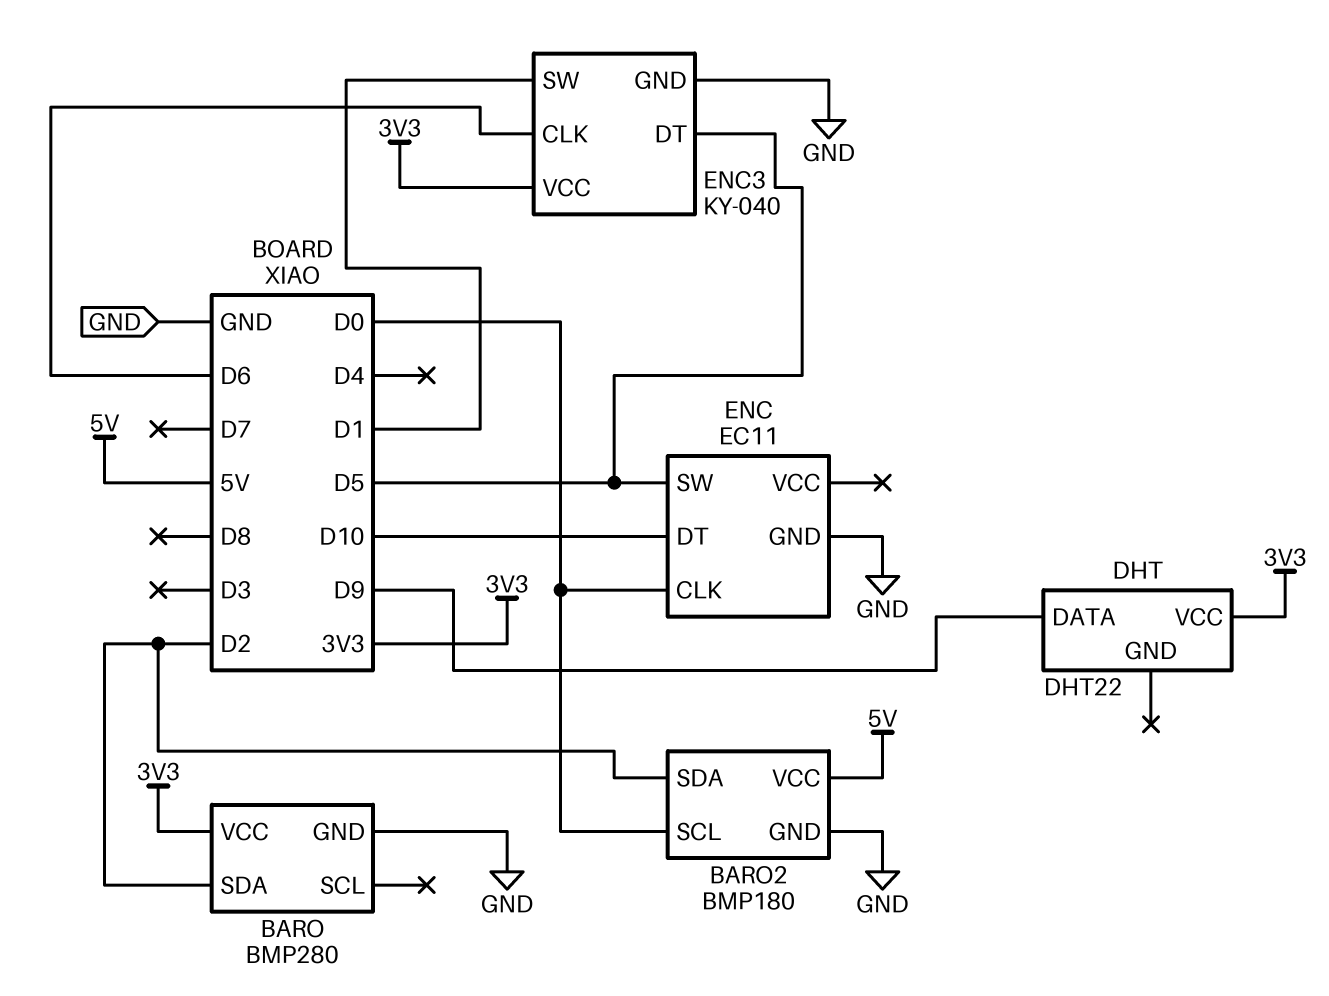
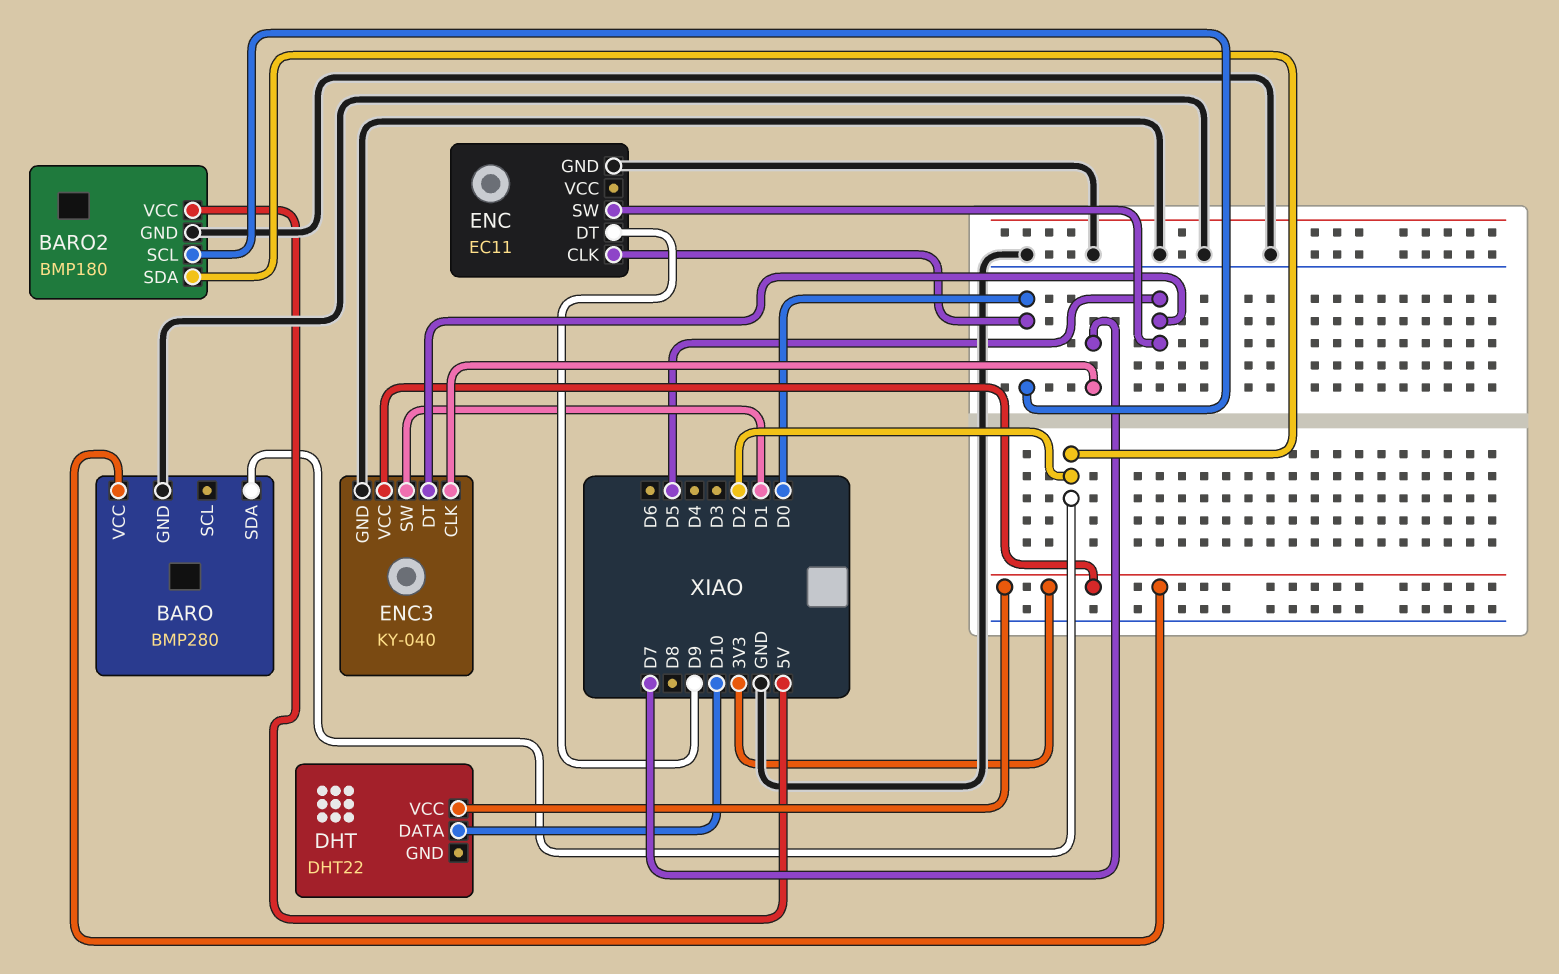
DHT pin DATA: D9 -> D10
ENC pin DT: D10 -> D9
ENC3 pin CLK: D6 -> D7

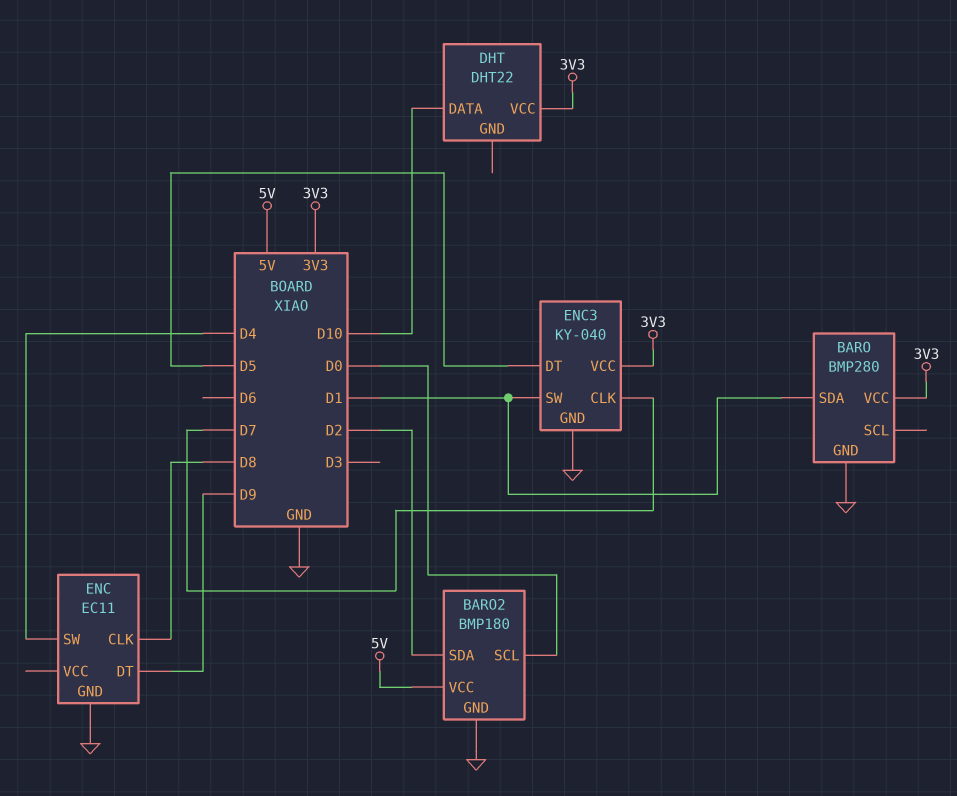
BARO pin SDA: D2 -> D1
ENC pin CLK: D0 -> D8
ENC pin SW: D5 -> D4

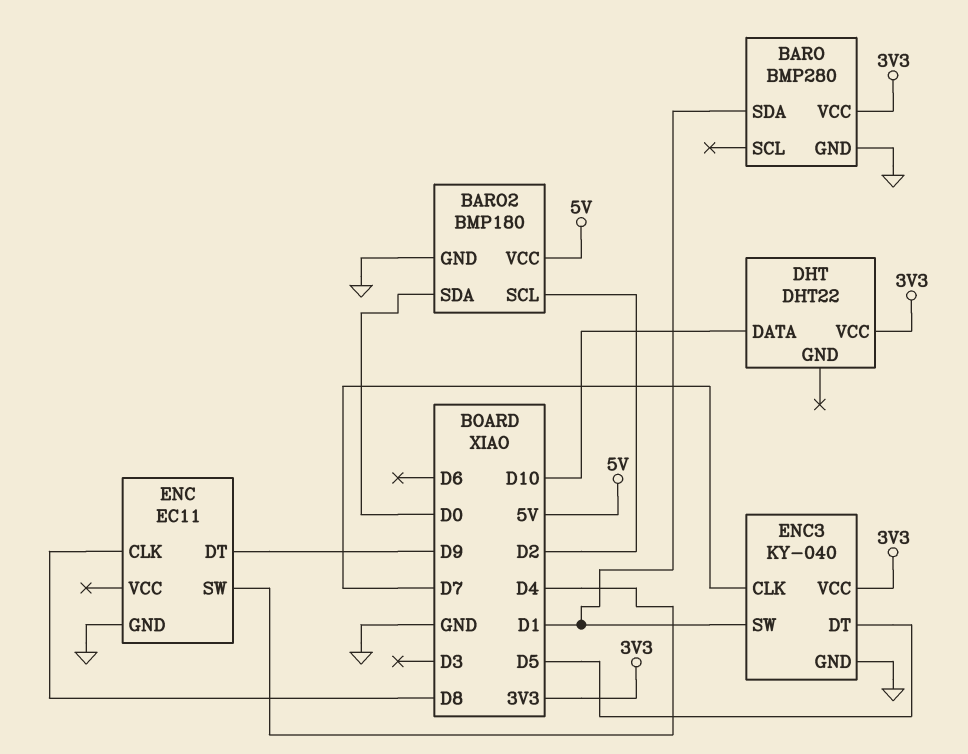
BARO2 pin SCL: D0 -> D2
BARO2 pin SDA: D2 -> D0

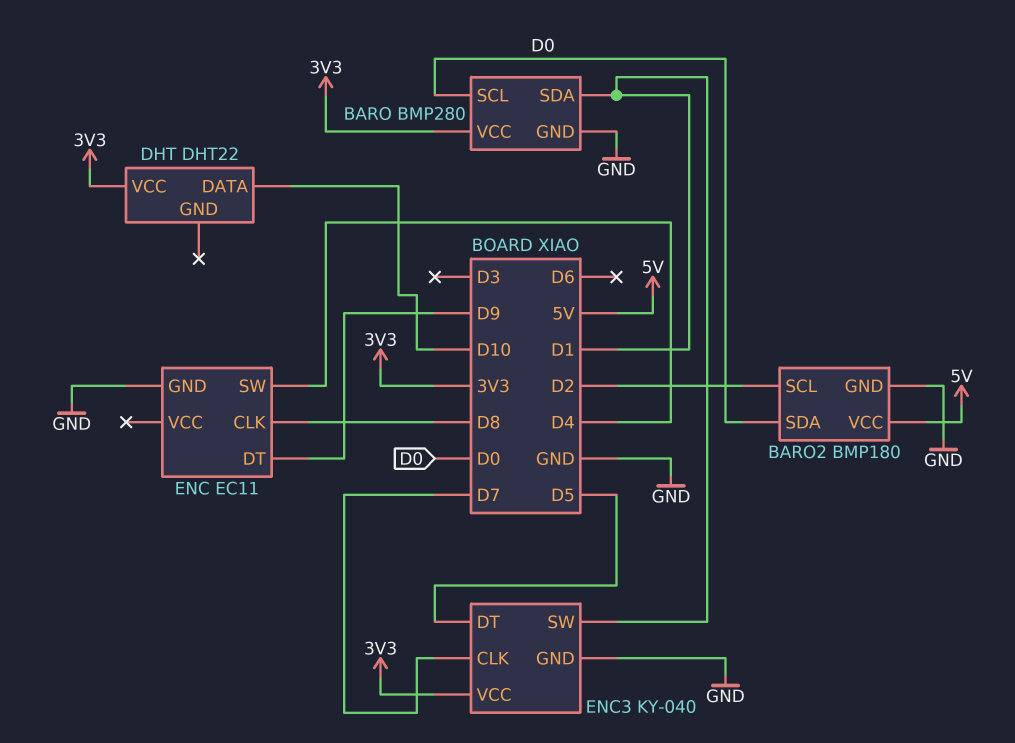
BARO pin SCL: none -> D0

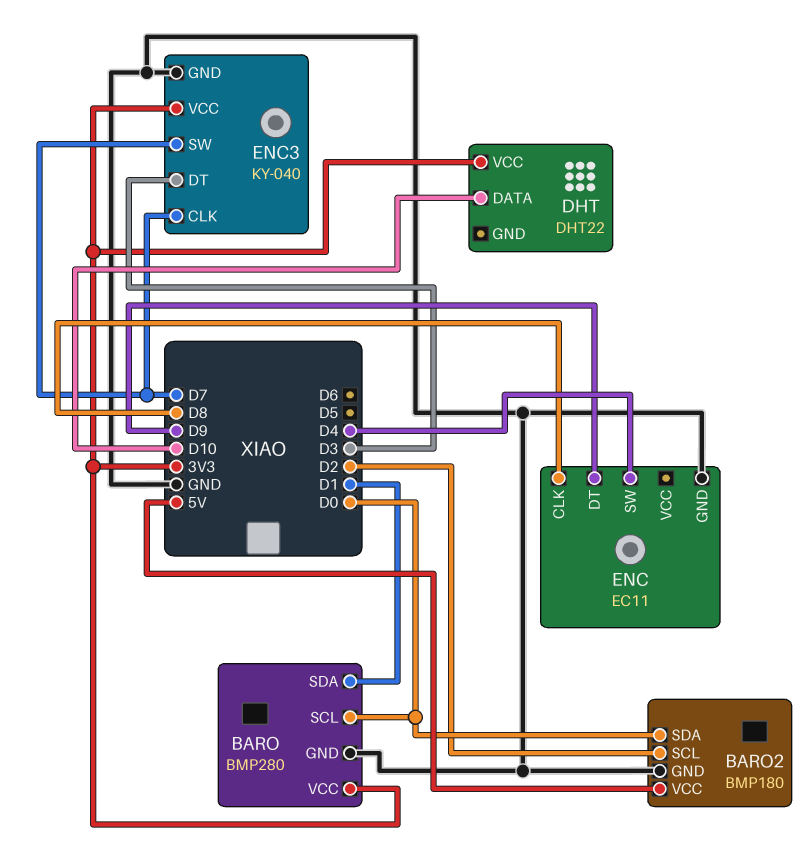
ENC3 pin DT: D5 -> D3
ENC3 pin SW: D1 -> D7

